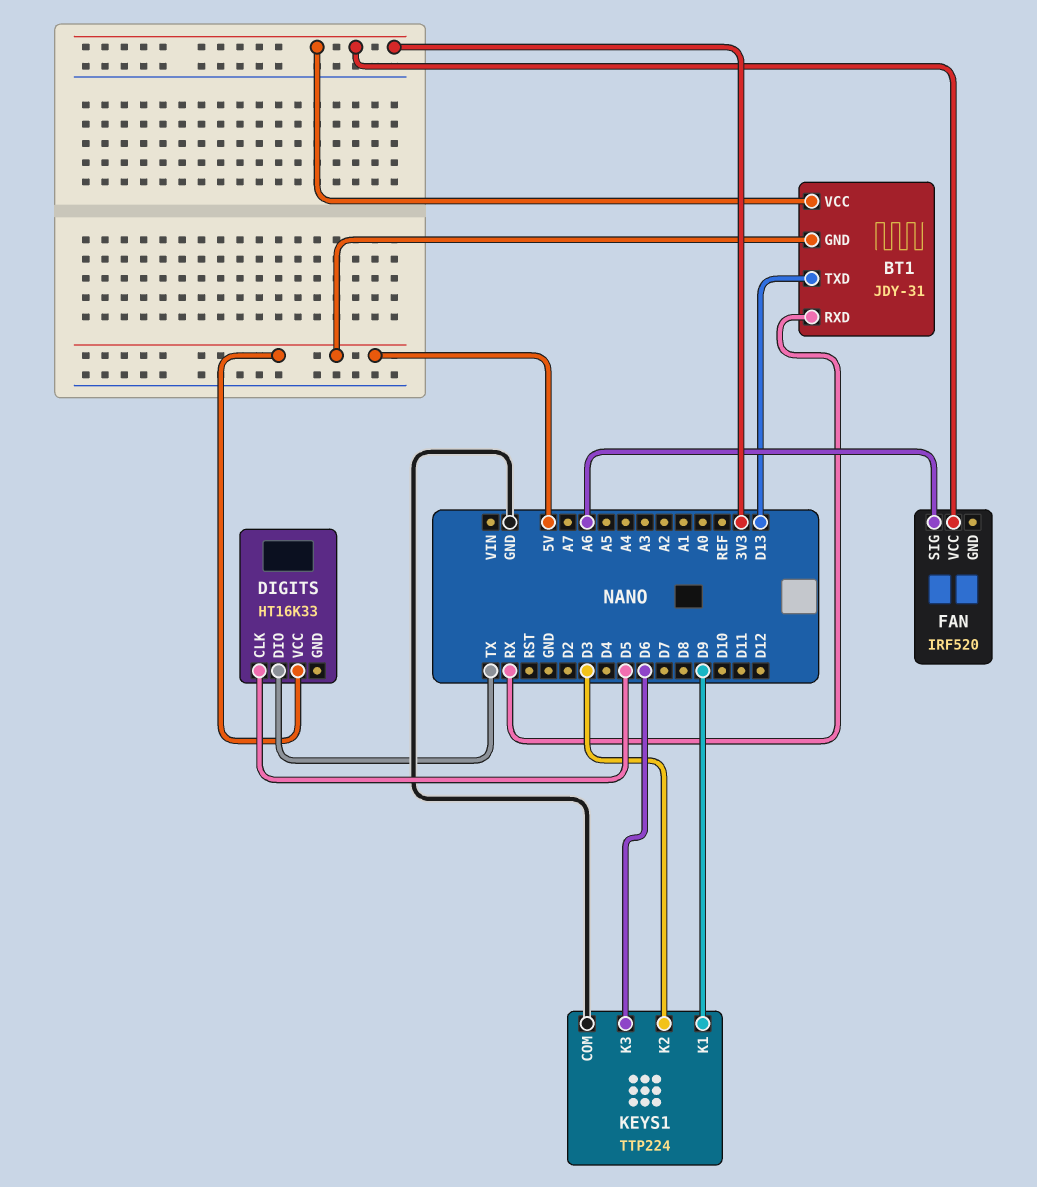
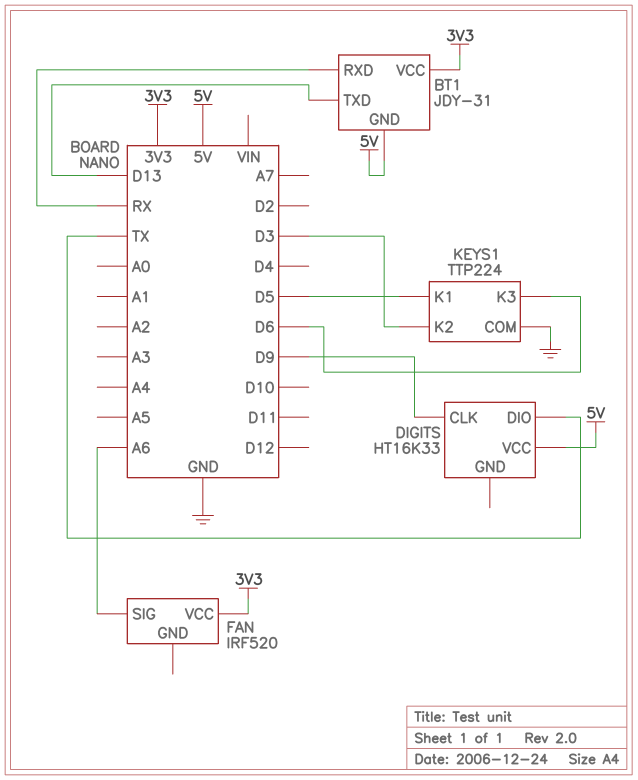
DIGITS pin CLK: D5 -> D9
KEYS1 pin K1: D9 -> D5

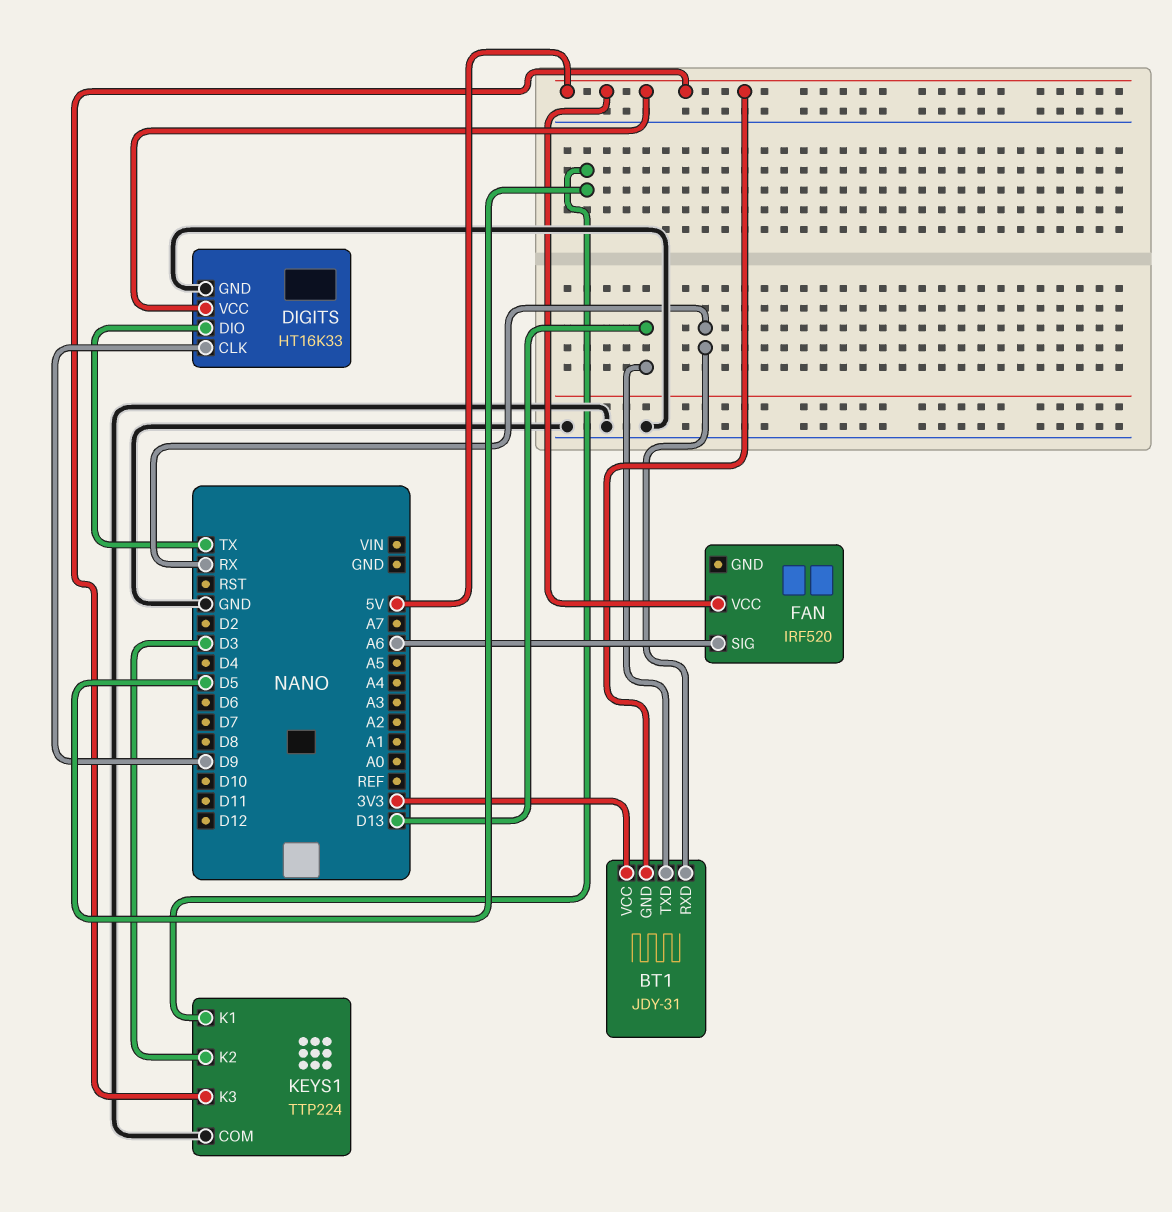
DIGITS pin GND: none -> GND
FAN pin VCC: 3V3 -> 5V
KEYS1 pin K3: D6 -> 5V

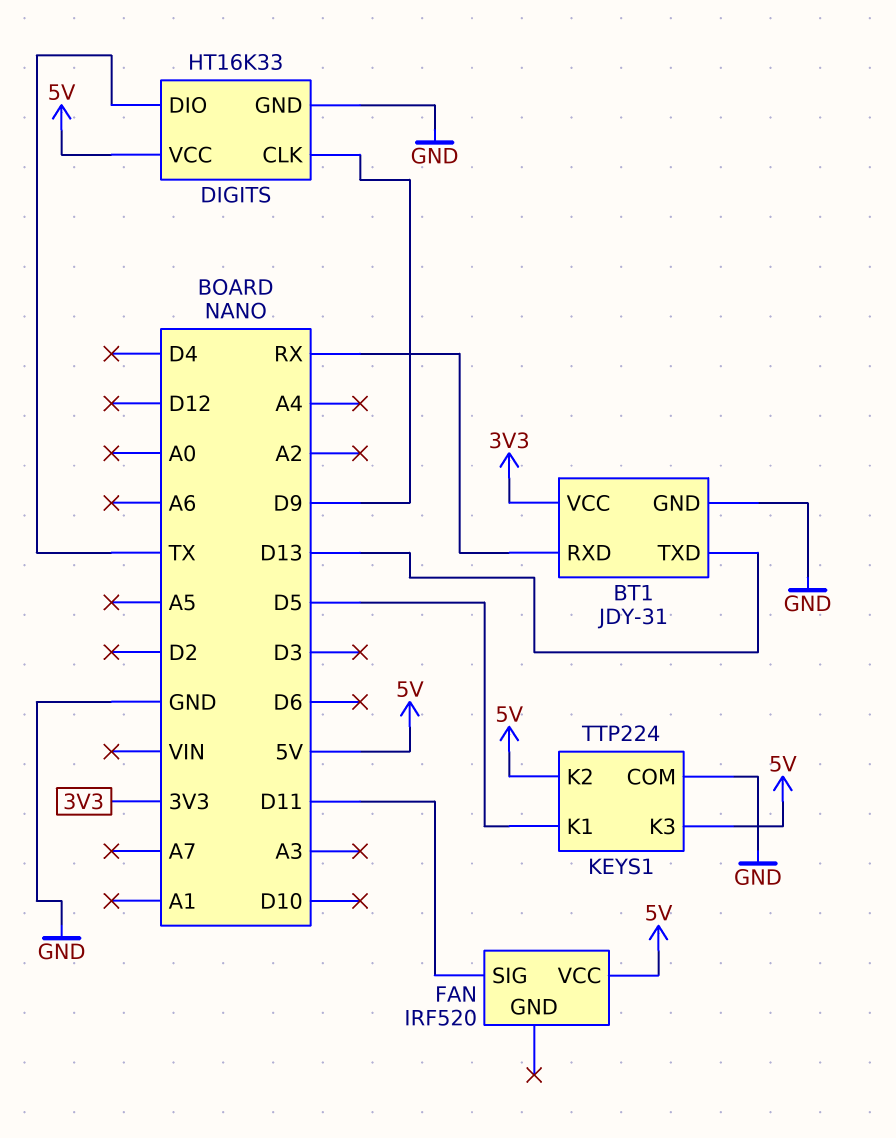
BT1 pin GND: 5V -> GND
FAN pin SIG: A6 -> D11
KEYS1 pin K2: D3 -> 5V

